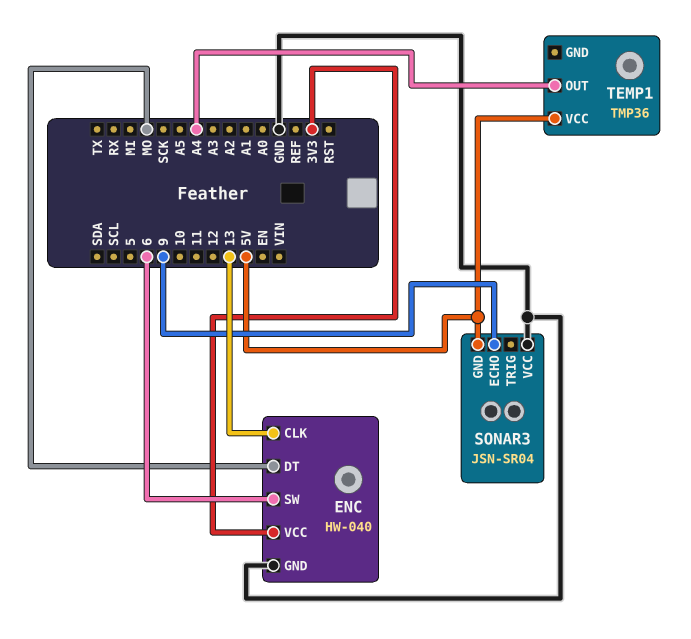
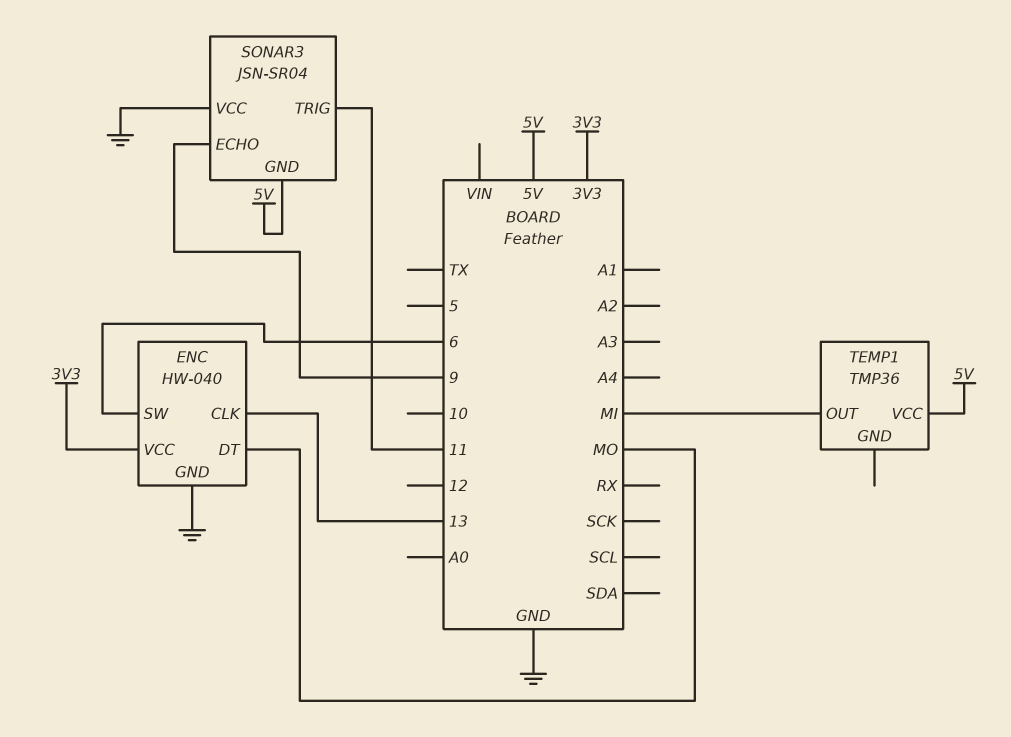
SONAR3 pin TRIG: none -> 11
TEMP1 pin OUT: A4 -> MI

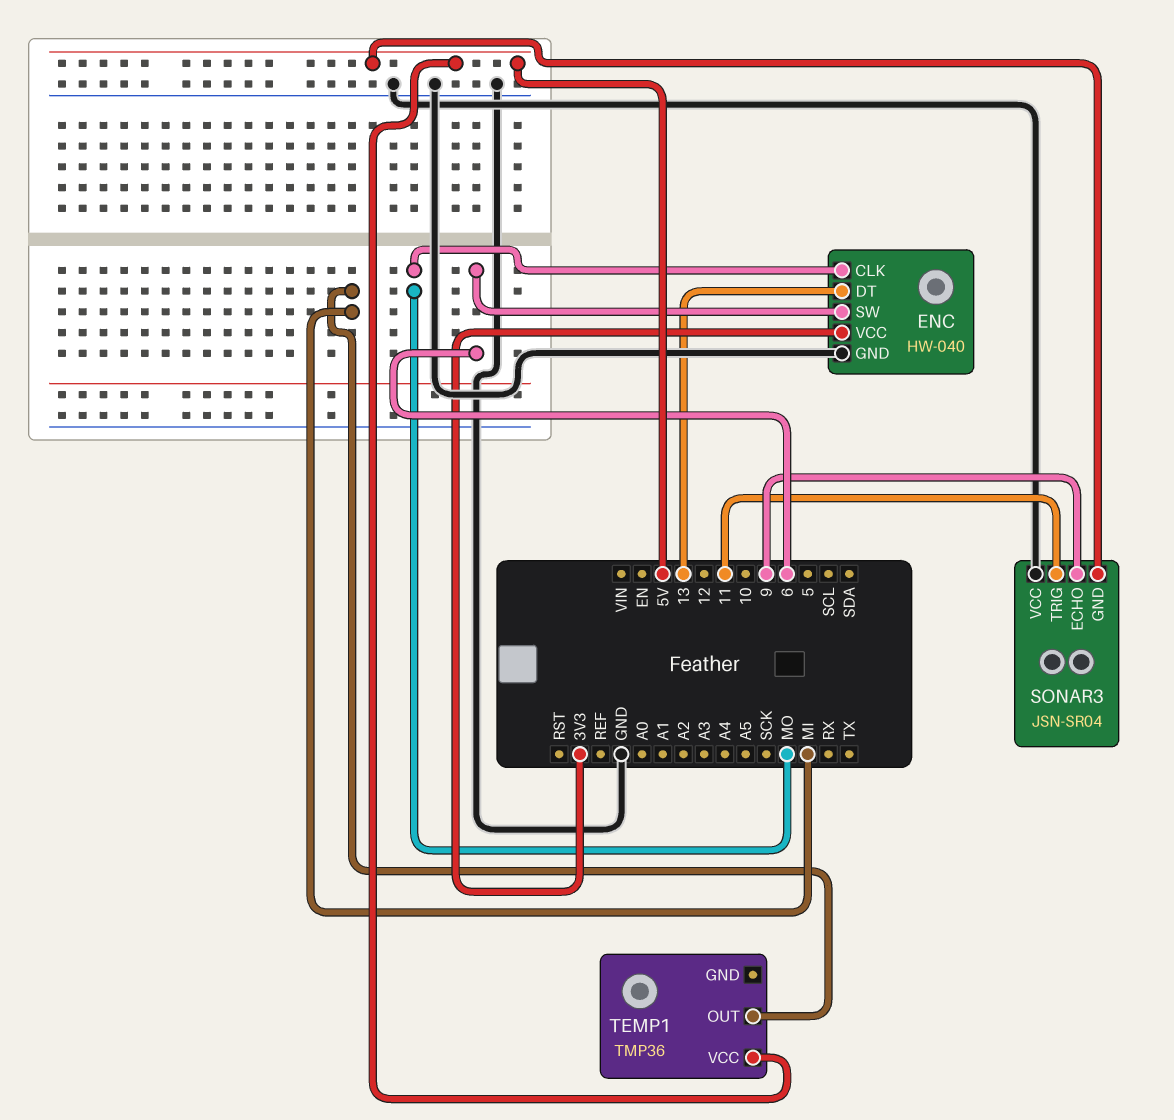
ENC pin CLK: 13 -> MO
ENC pin DT: MO -> 13

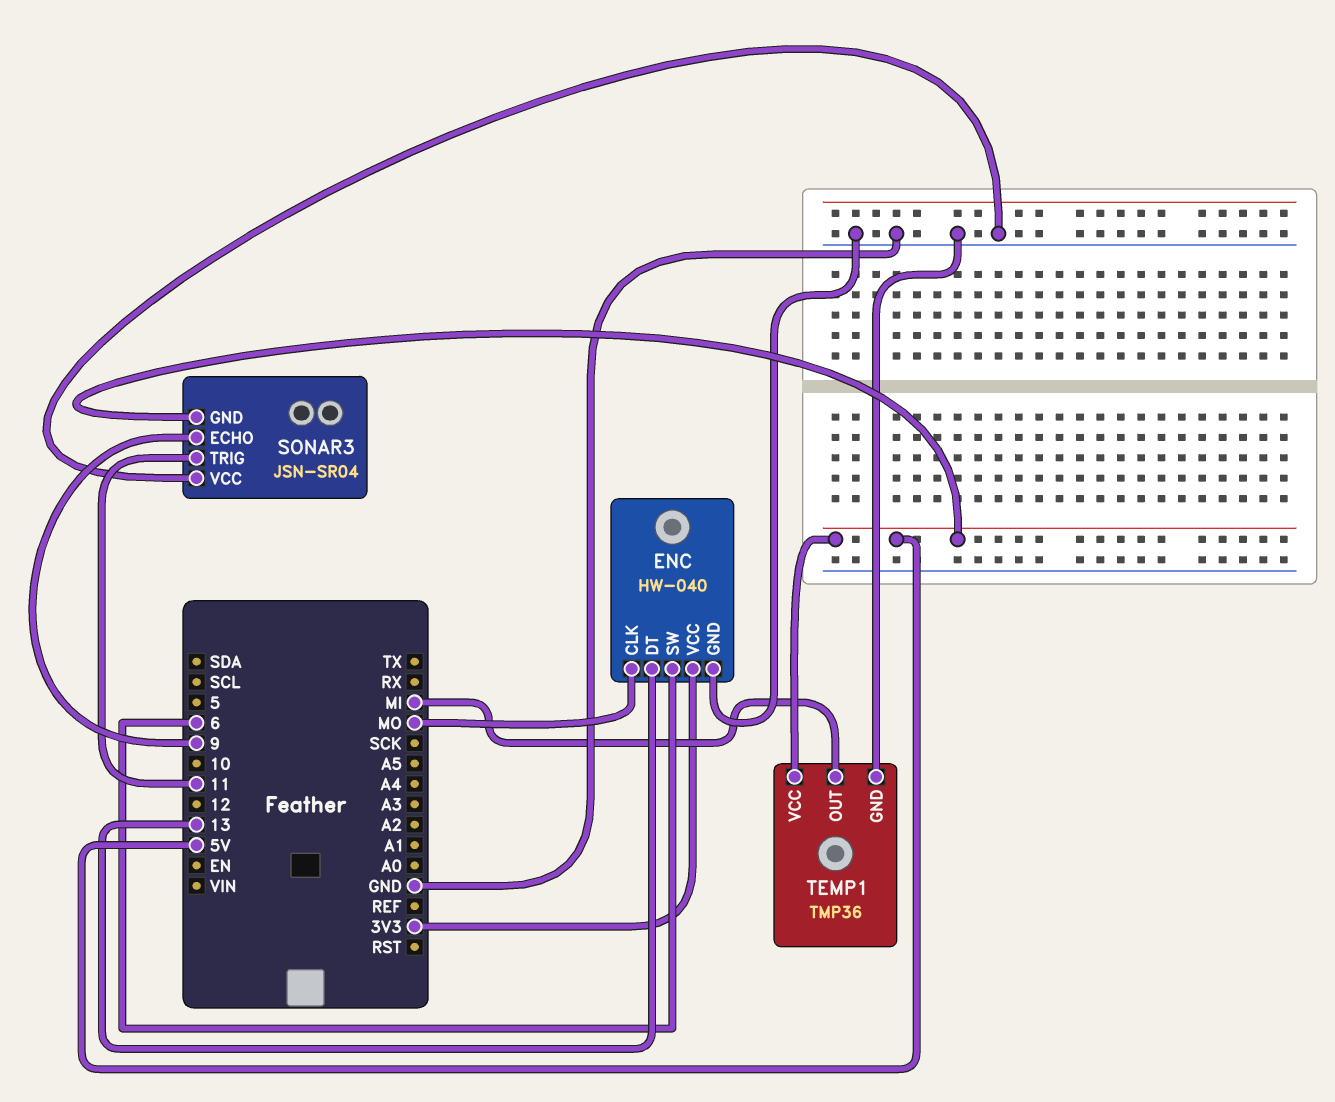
TEMP1 pin GND: none -> GND

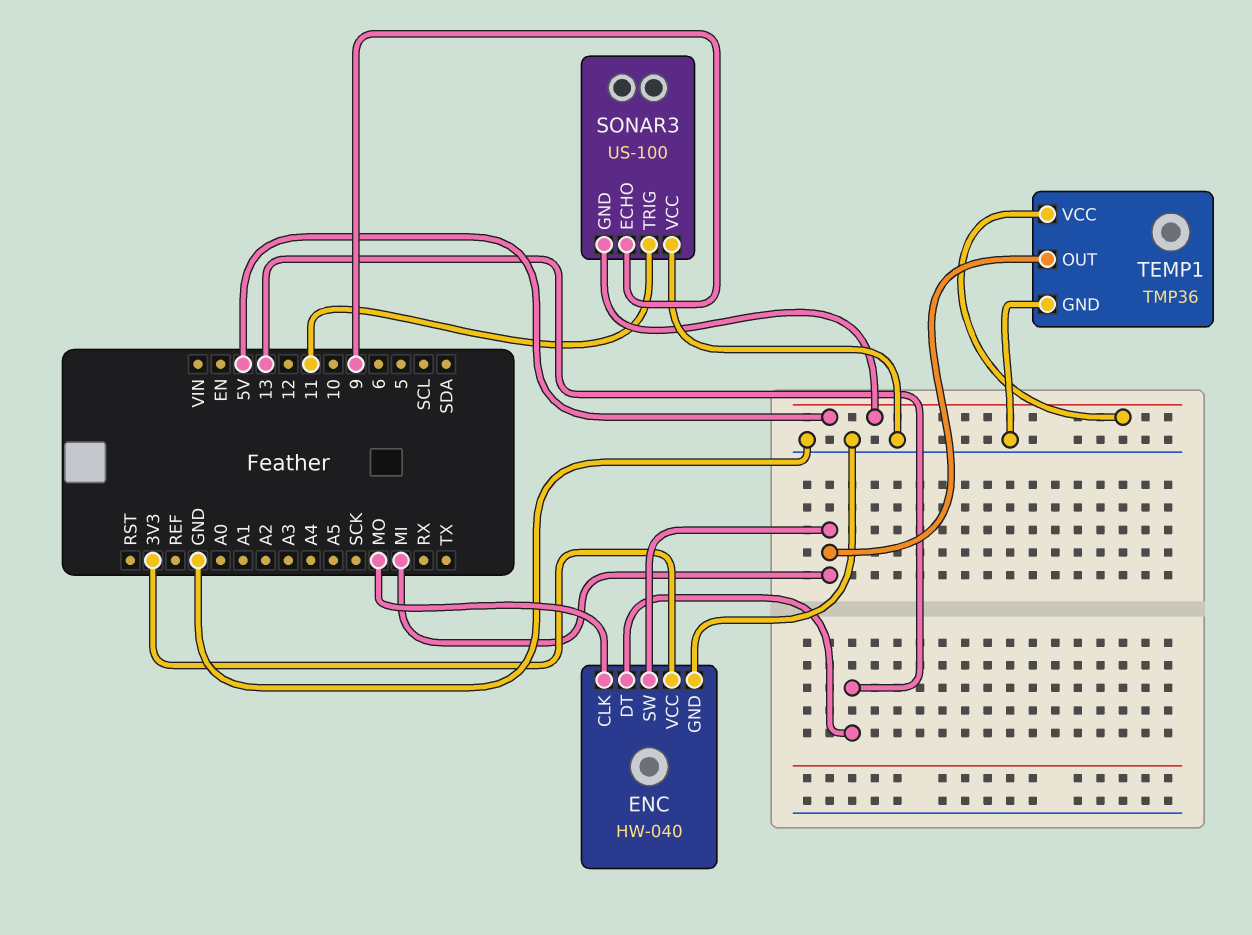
ENC pin SW: 6 -> MI
SONAR3: JSN-SR04 -> US-100

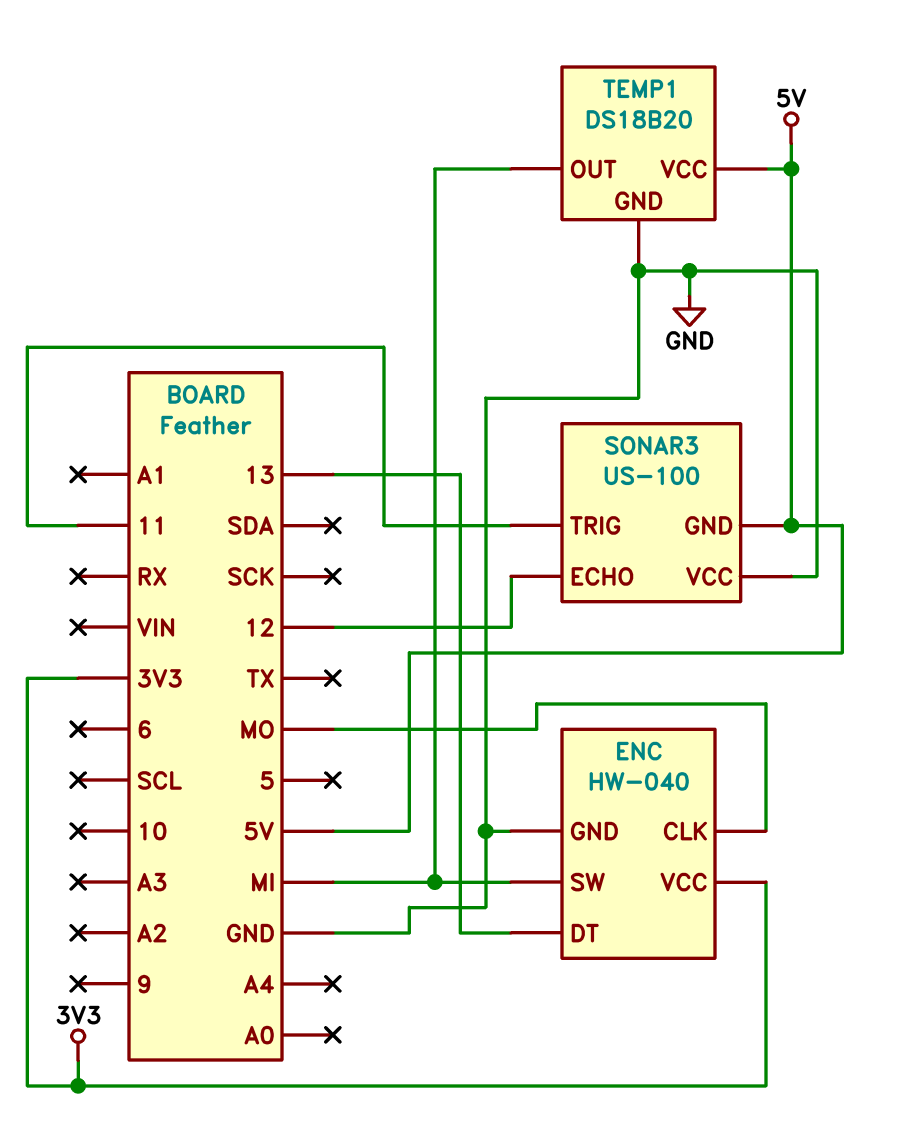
SONAR3 pin ECHO: 9 -> 12
TEMP1: TMP36 -> DS18B20

